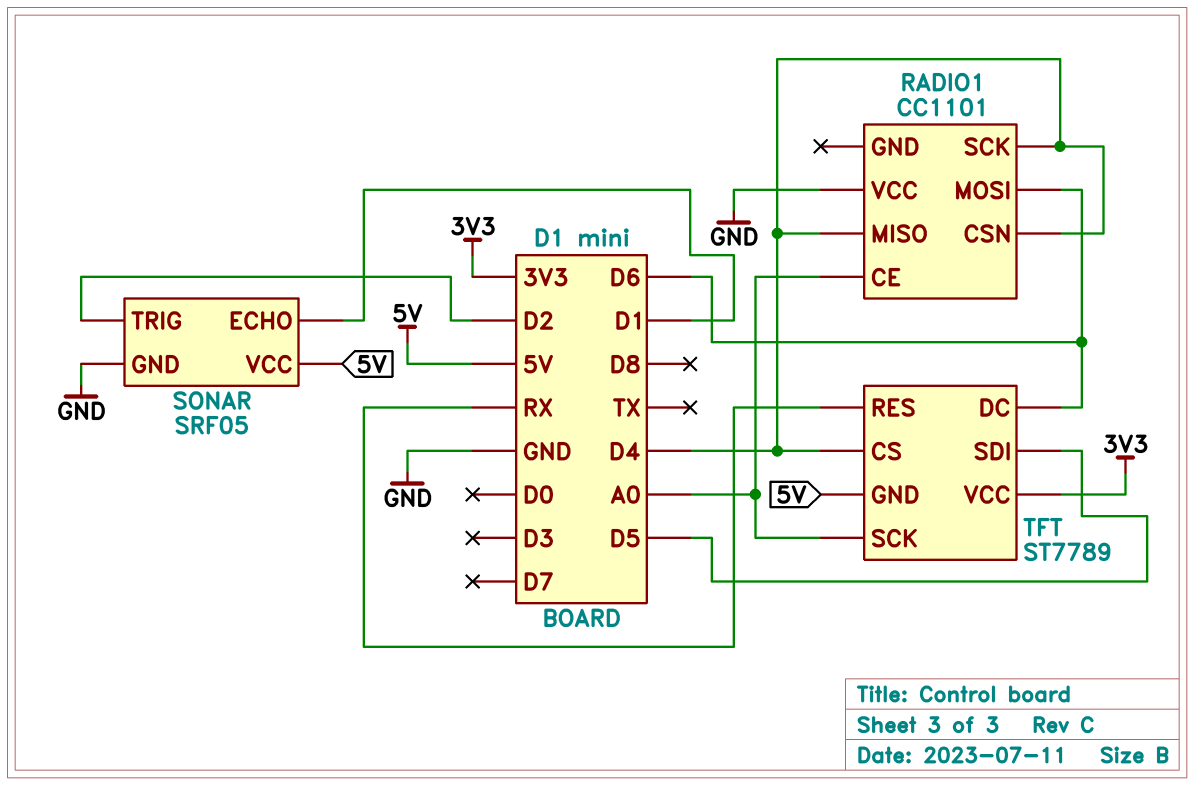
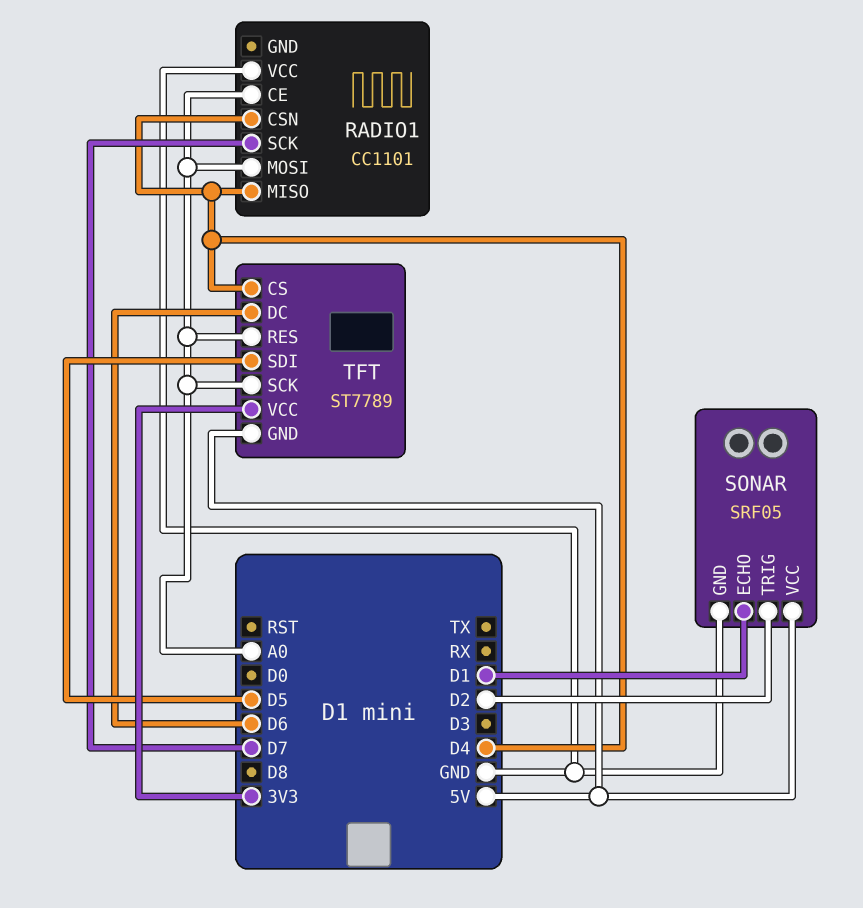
RADIO1 pin MOSI: D6 -> A0
RADIO1 pin SCK: D4 -> D7
TFT pin RES: RX -> A0

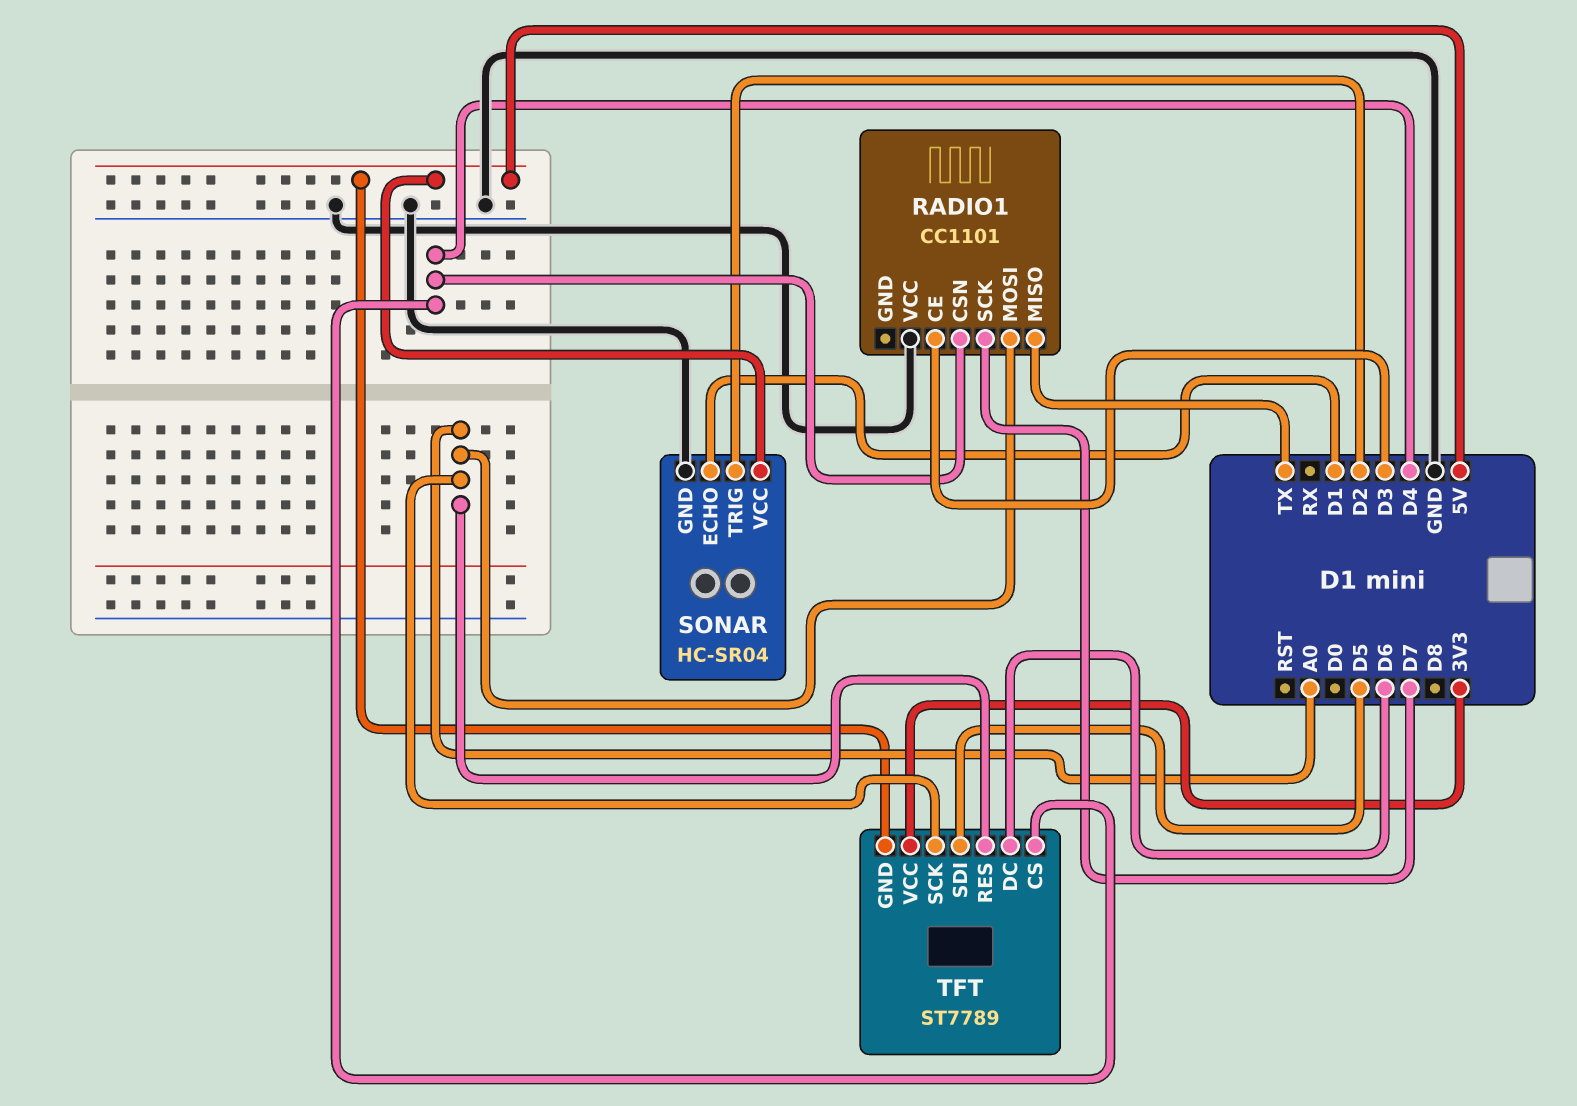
RADIO1 pin CE: A0 -> D3
RADIO1 pin MISO: D4 -> TX
SONAR: SRF05 -> HC-SR04

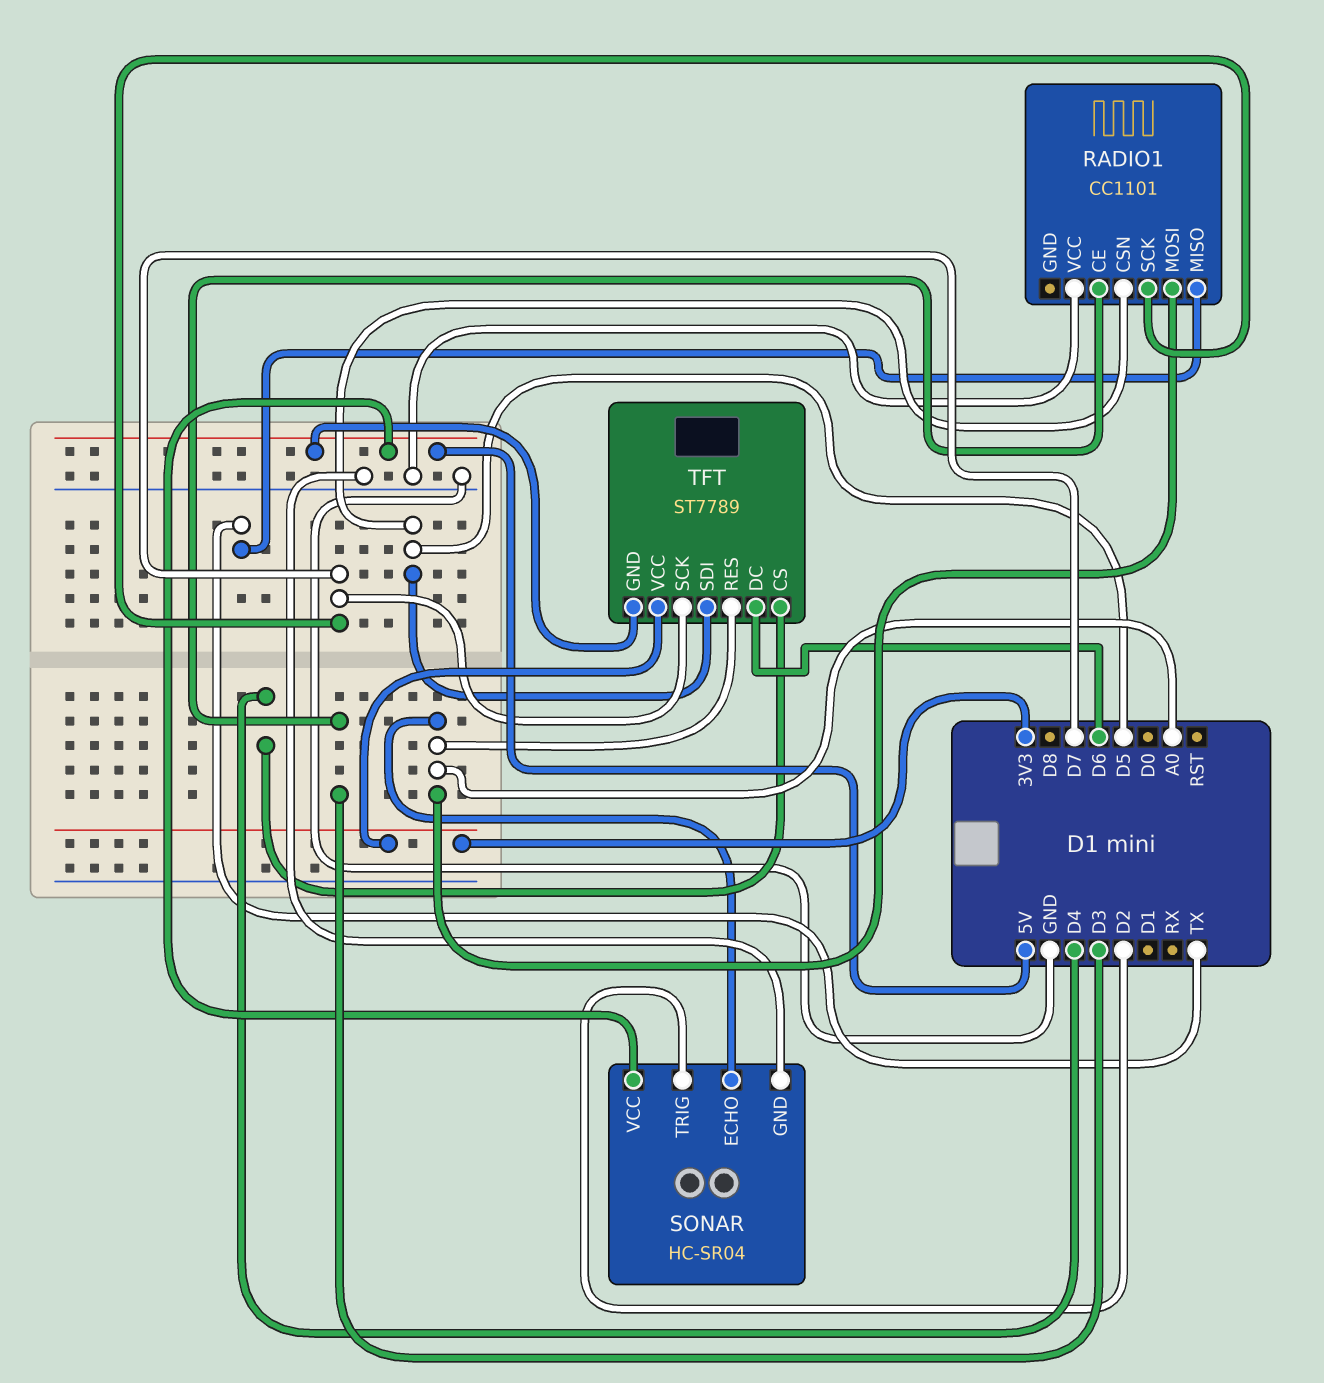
RADIO1 pin CSN: D4 -> D5
SONAR pin ECHO: D1 -> A0
TFT pin SCK: A0 -> D7

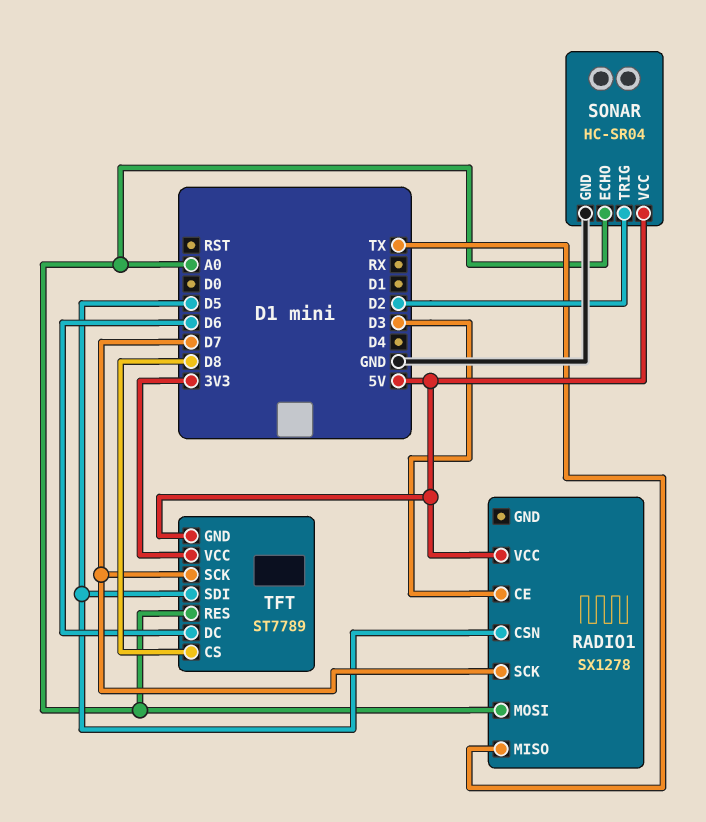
RADIO1: CC1101 -> SX1278
RADIO1 pin VCC: GND -> 5V
TFT pin CS: D4 -> D8

